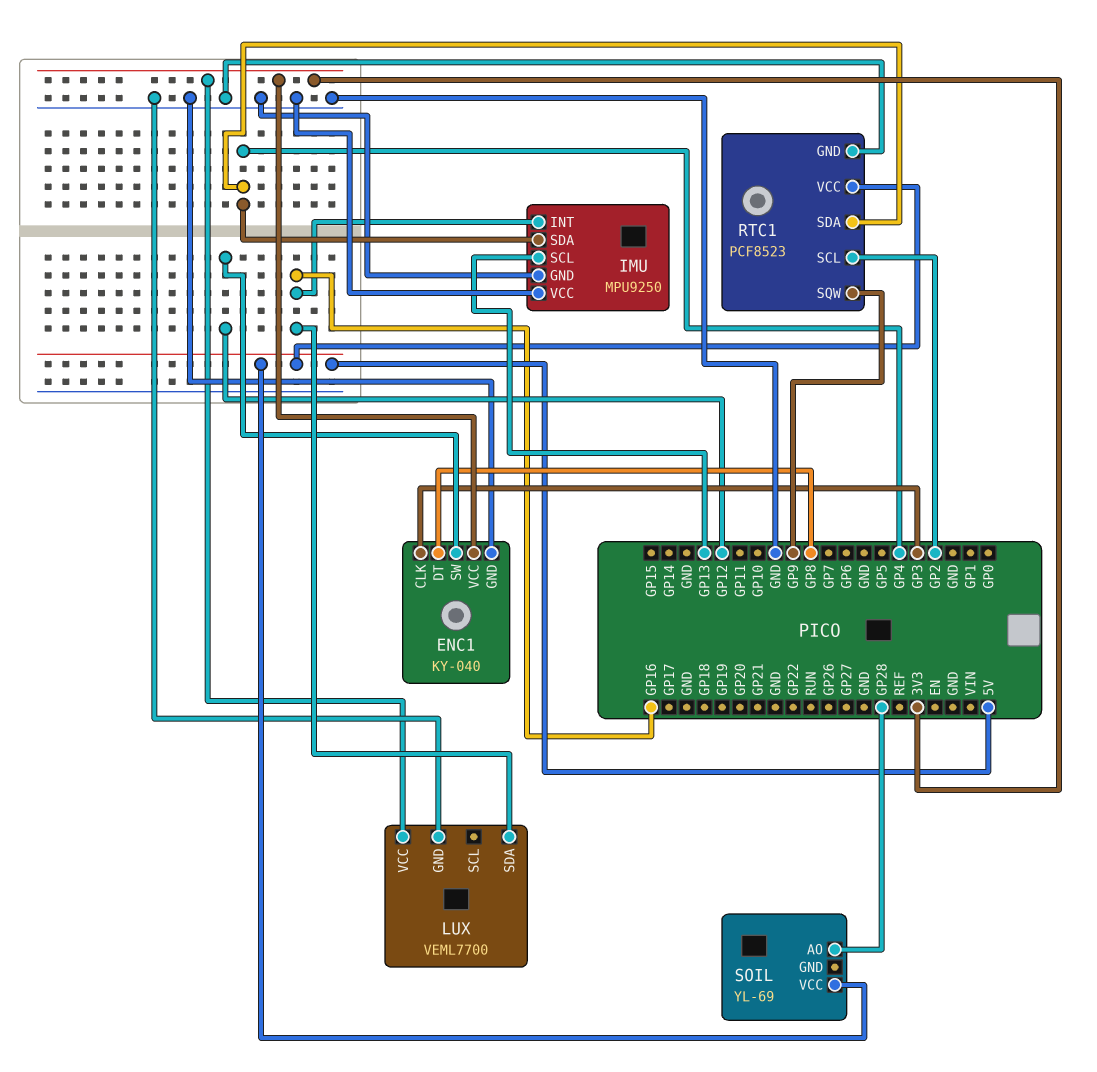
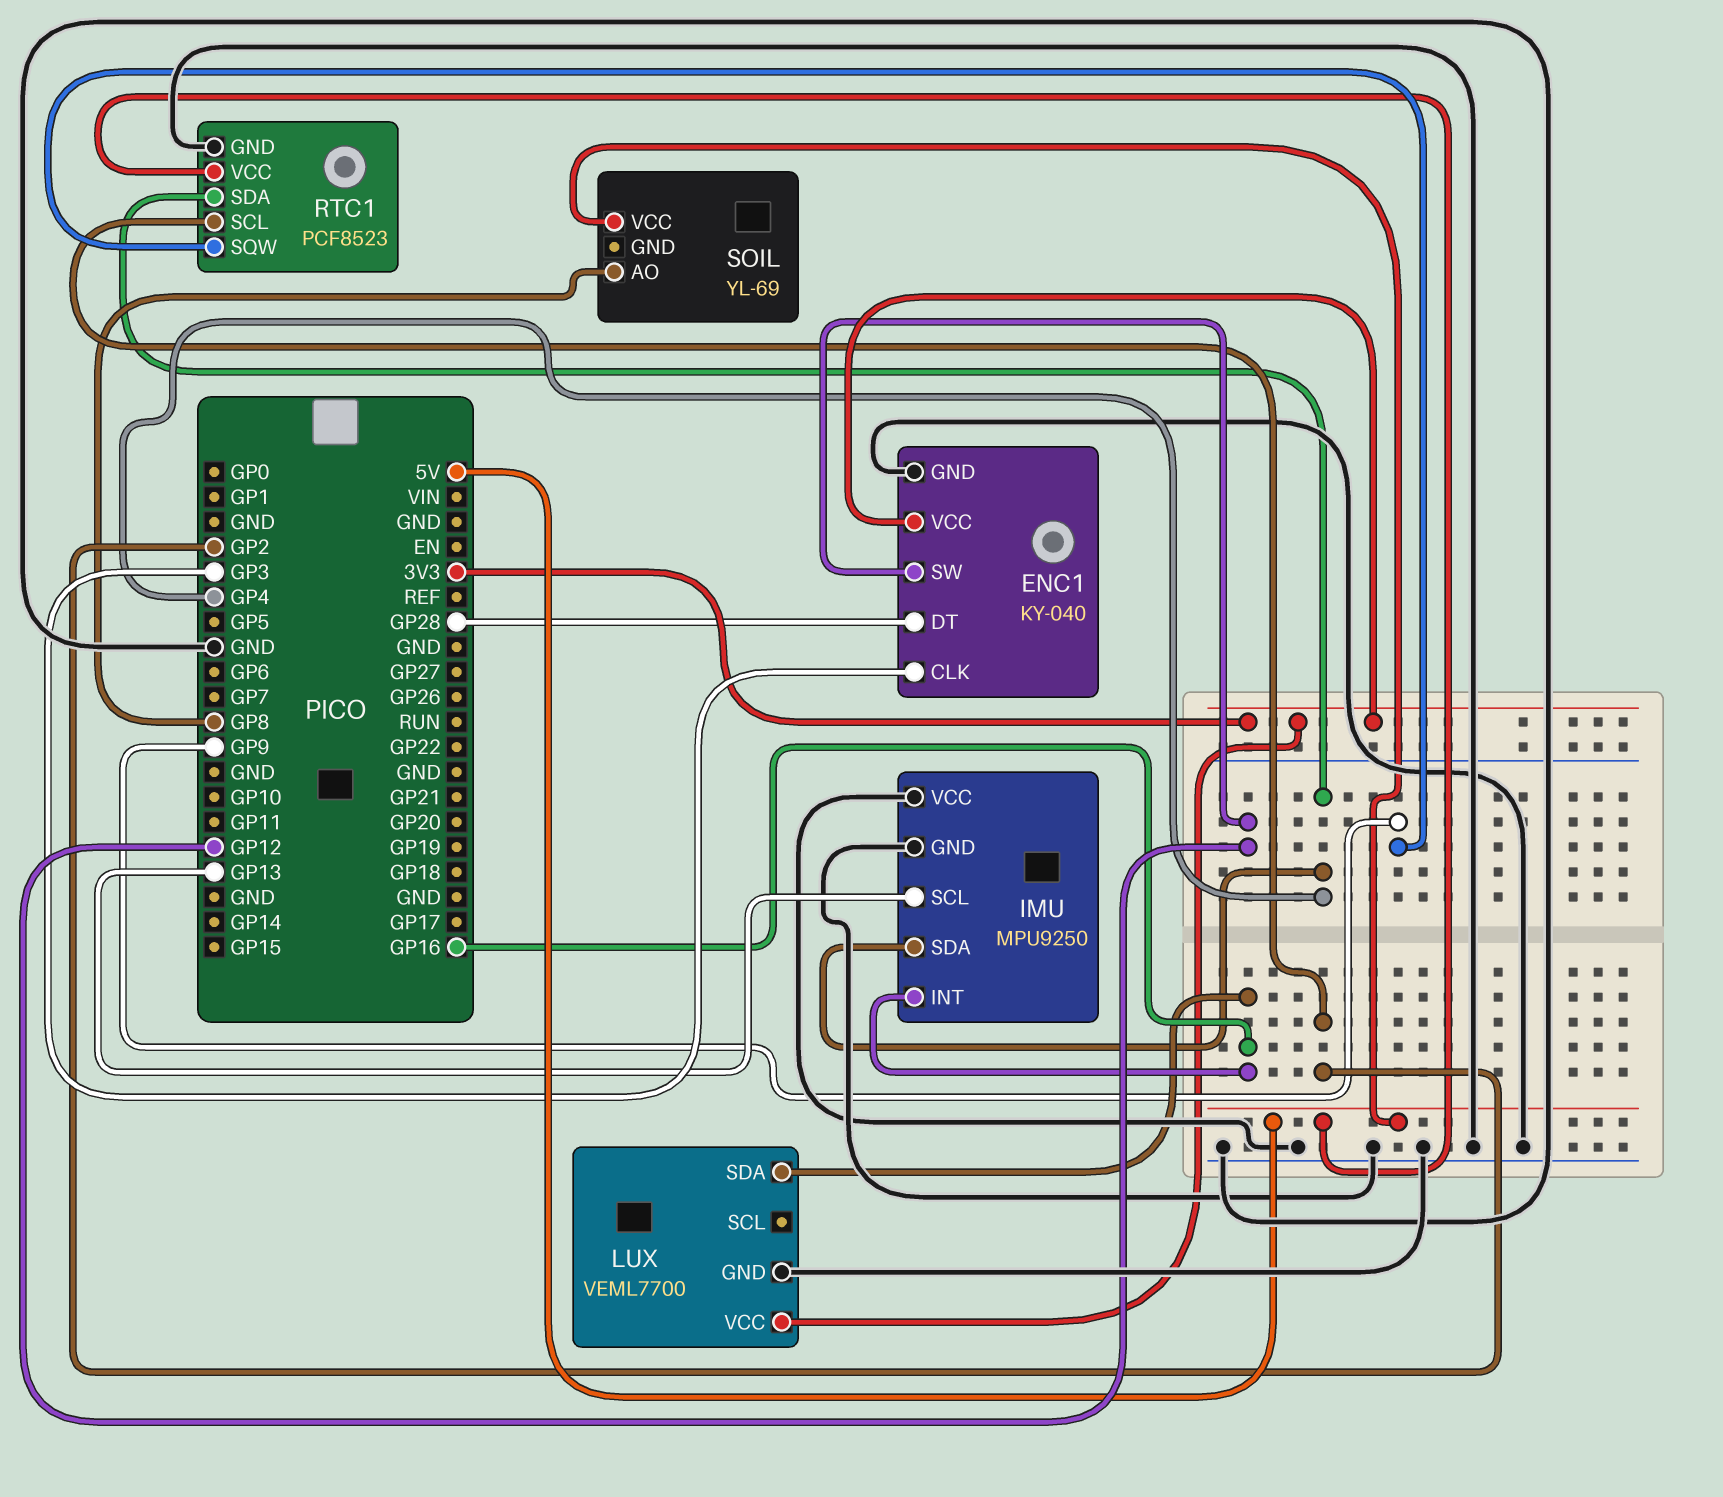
ENC1 pin DT: GP8 -> GP28
SOIL pin AO: GP28 -> GP8

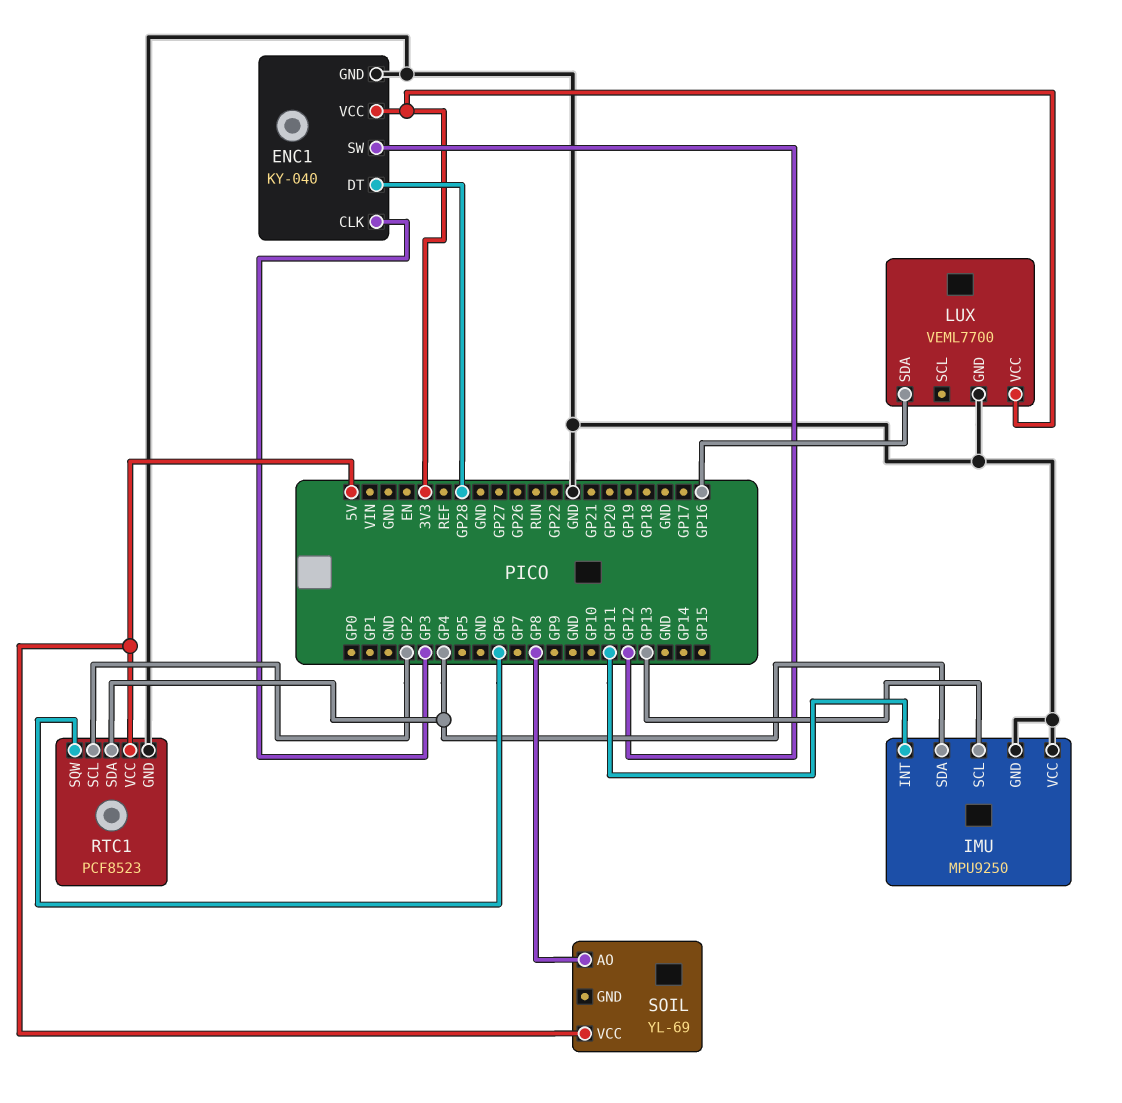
IMU pin INT: GP16 -> GP11
RTC1 pin SQW: GP9 -> GP6

